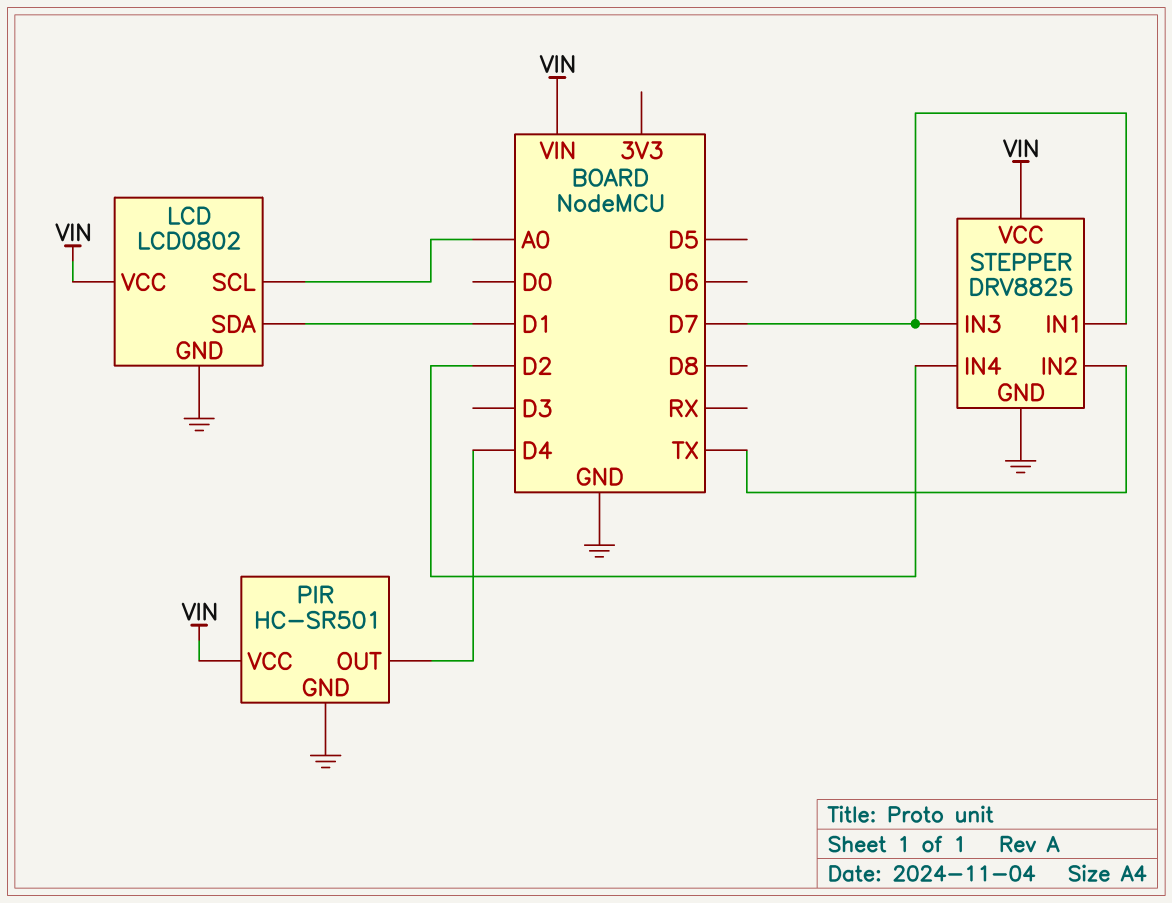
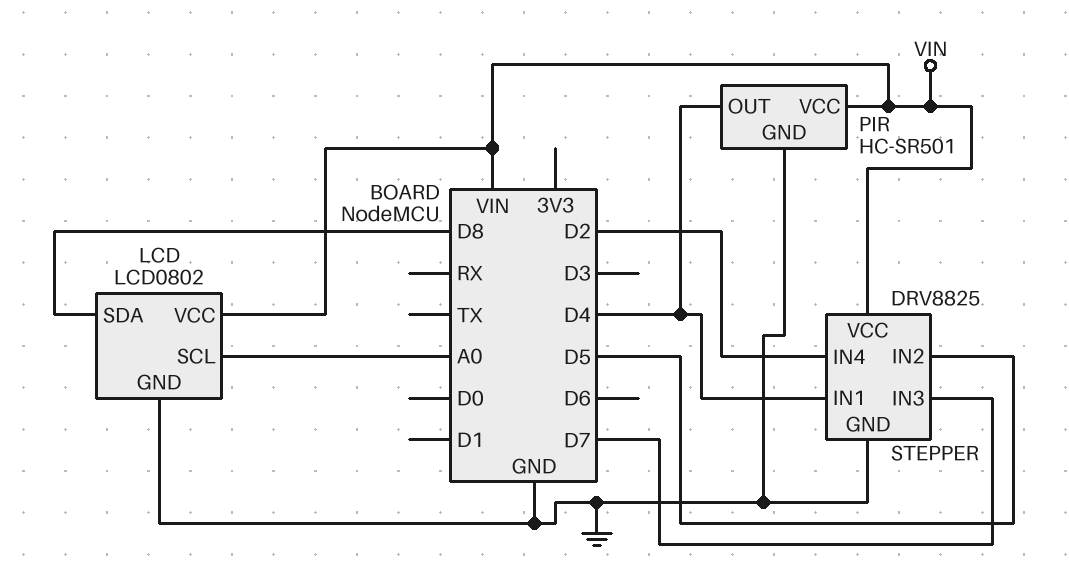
LCD pin SDA: D1 -> D8
STEPPER pin IN1: D7 -> D4
STEPPER pin IN2: TX -> D5

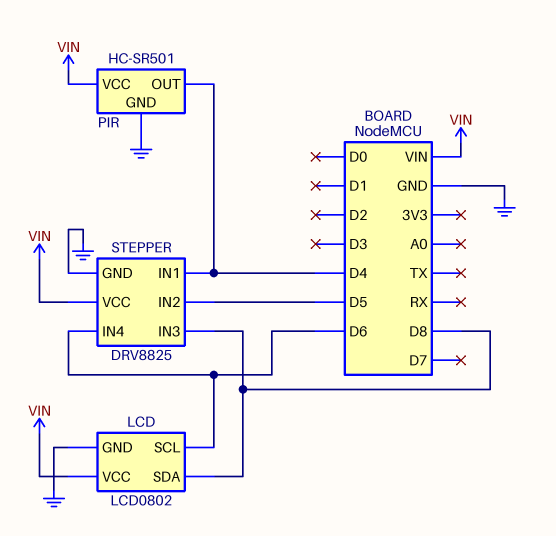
LCD pin SCL: A0 -> D6
STEPPER pin IN3: D7 -> D8
STEPPER pin IN4: D2 -> D6

